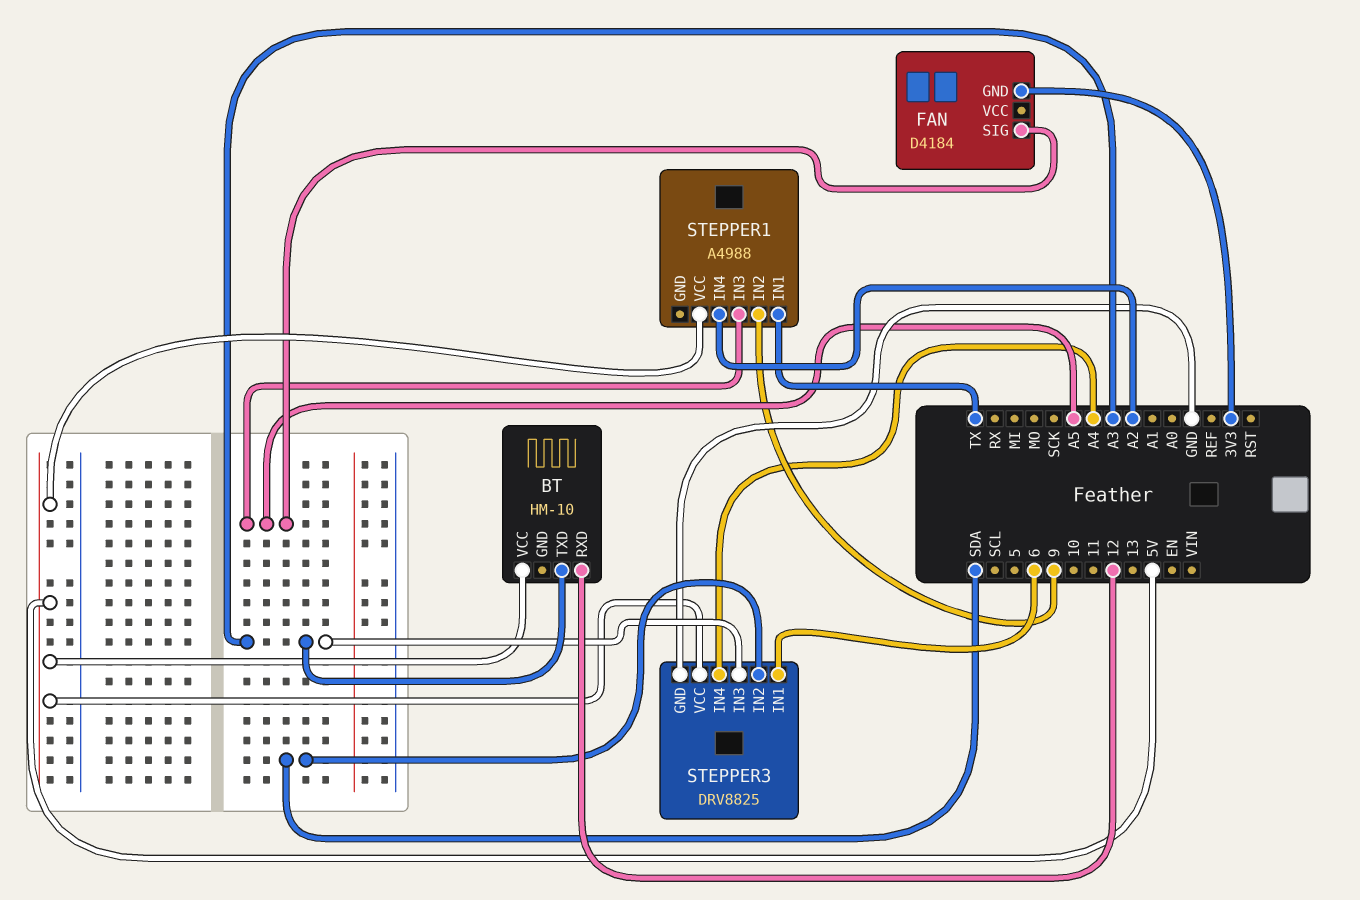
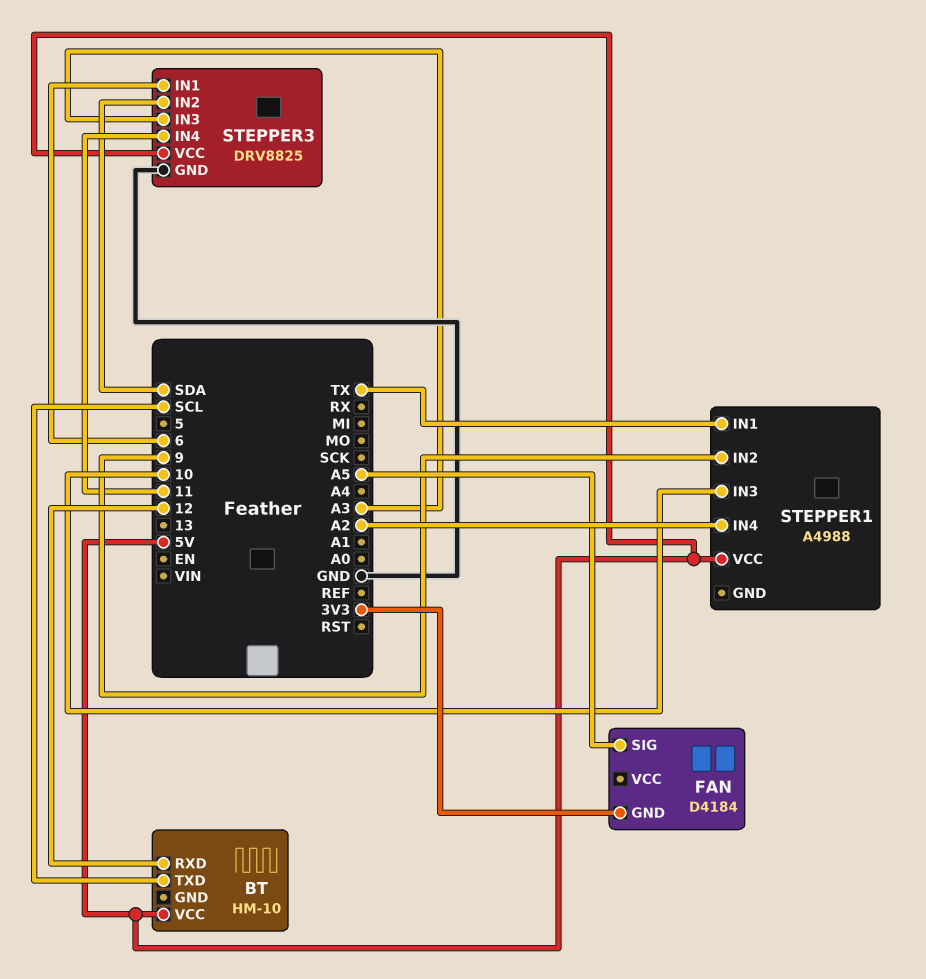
BT pin TXD: A3 -> SCL
STEPPER1 pin IN3: A5 -> 10
STEPPER3 pin IN4: A4 -> 11

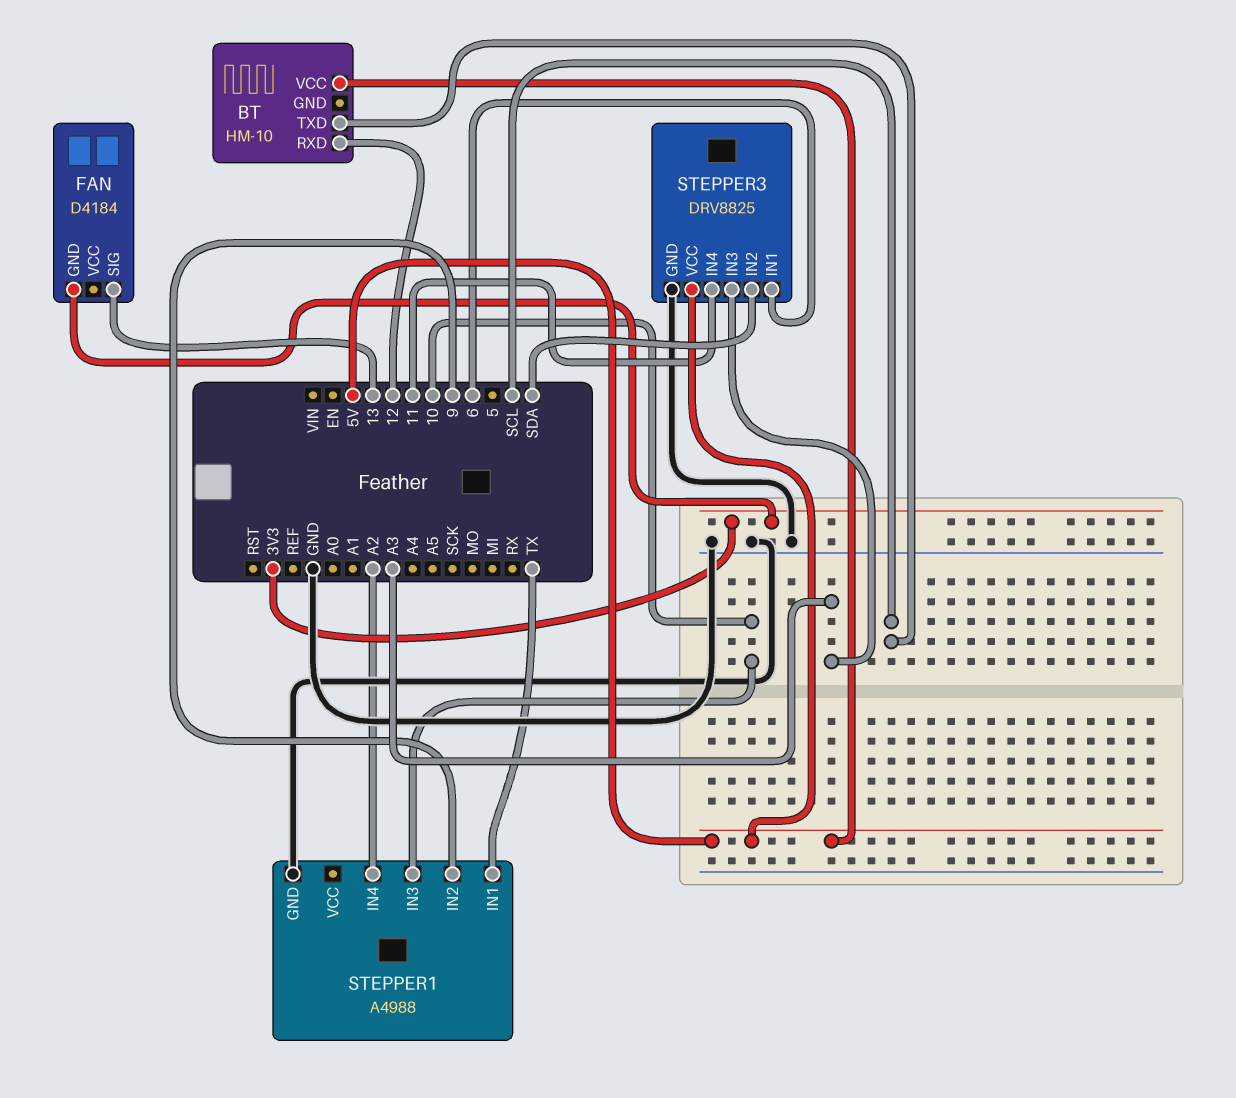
FAN pin SIG: A5 -> 13
STEPPER1 pin GND: none -> GND
STEPPER1 pin VCC: 5V -> none

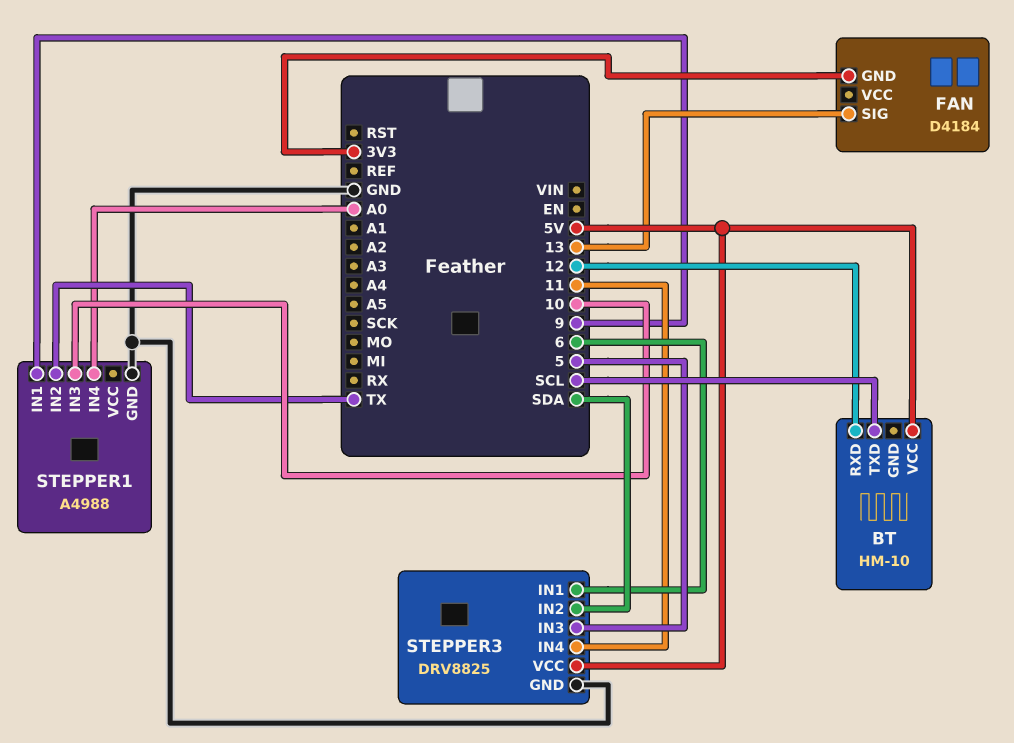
STEPPER1 pin IN1: TX -> 9
STEPPER1 pin IN2: 9 -> TX
STEPPER1 pin IN4: A2 -> A0
STEPPER3 pin IN3: A3 -> 5

